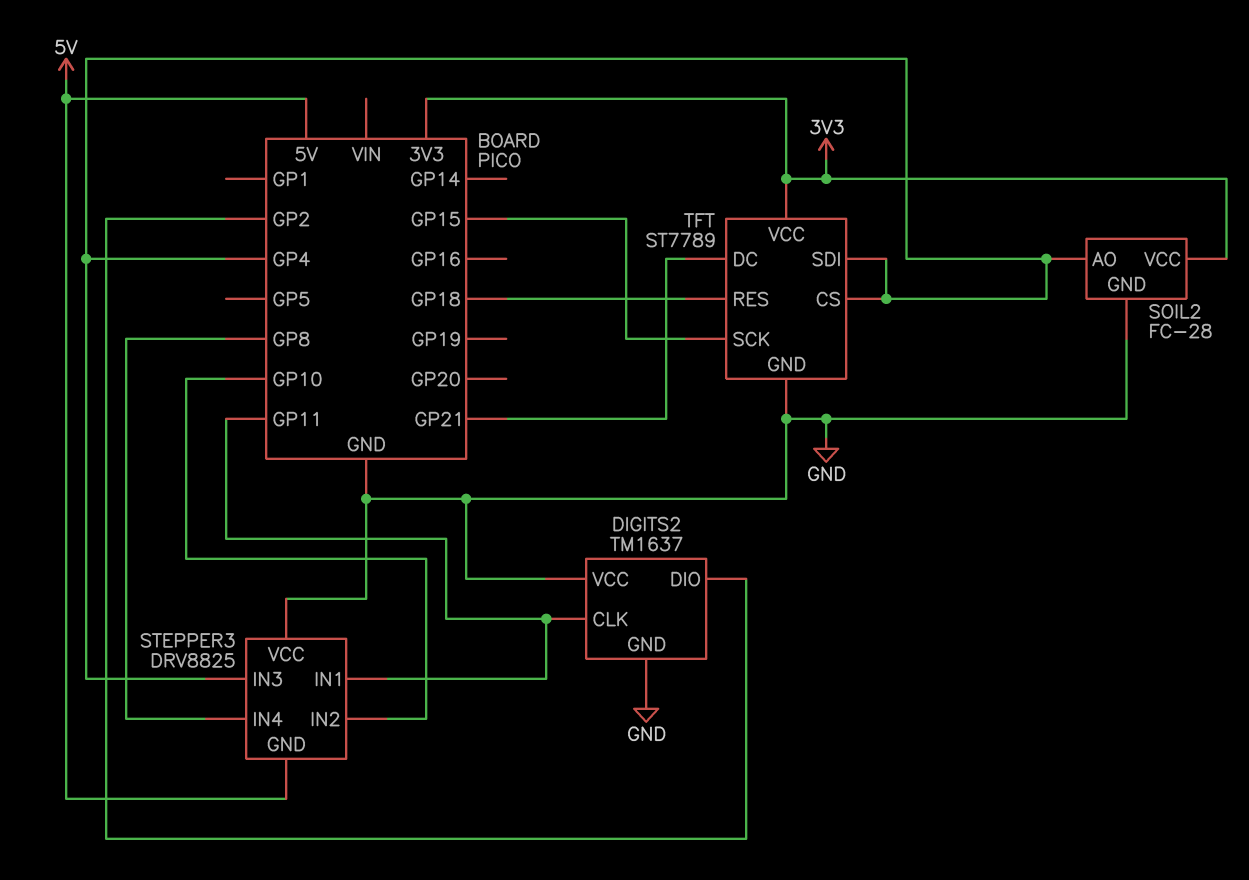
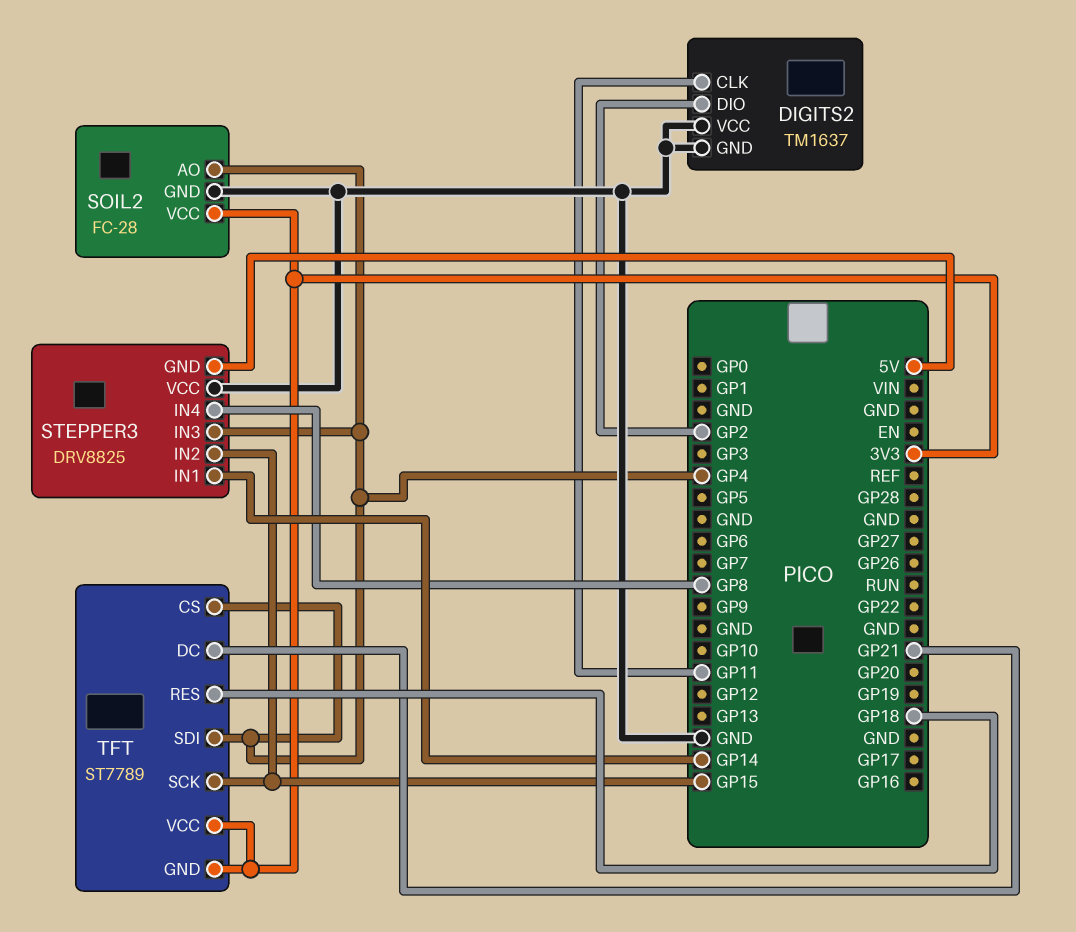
STEPPER3 pin IN1: GP11 -> GP14
STEPPER3 pin IN2: GP10 -> GP15
TFT pin GND: GND -> 3V3

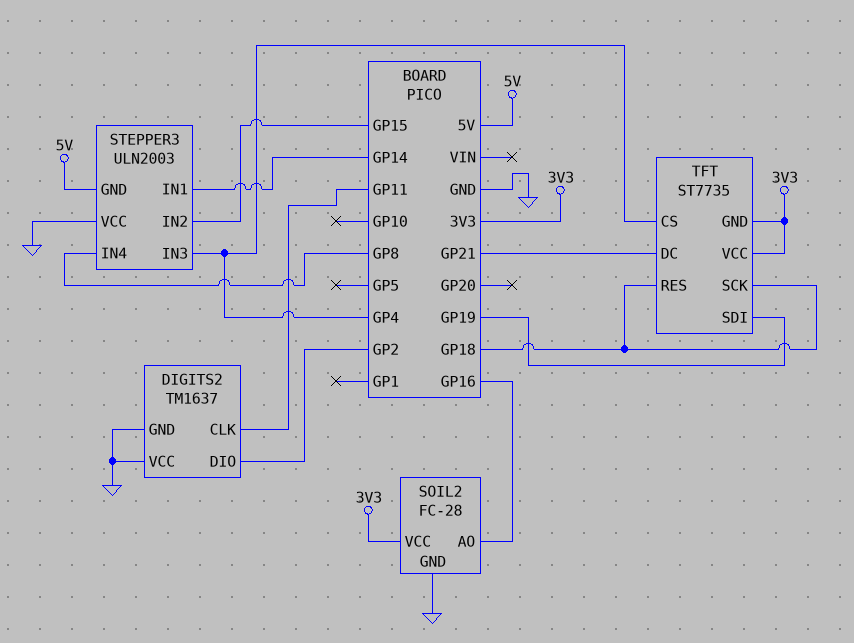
SOIL2 pin AO: GP4 -> GP16
STEPPER3: DRV8825 -> ULN2003
TFT: ST7789 -> ST7735
TFT pin SCK: GP15 -> GP18
TFT pin SDI: GP4 -> GP19

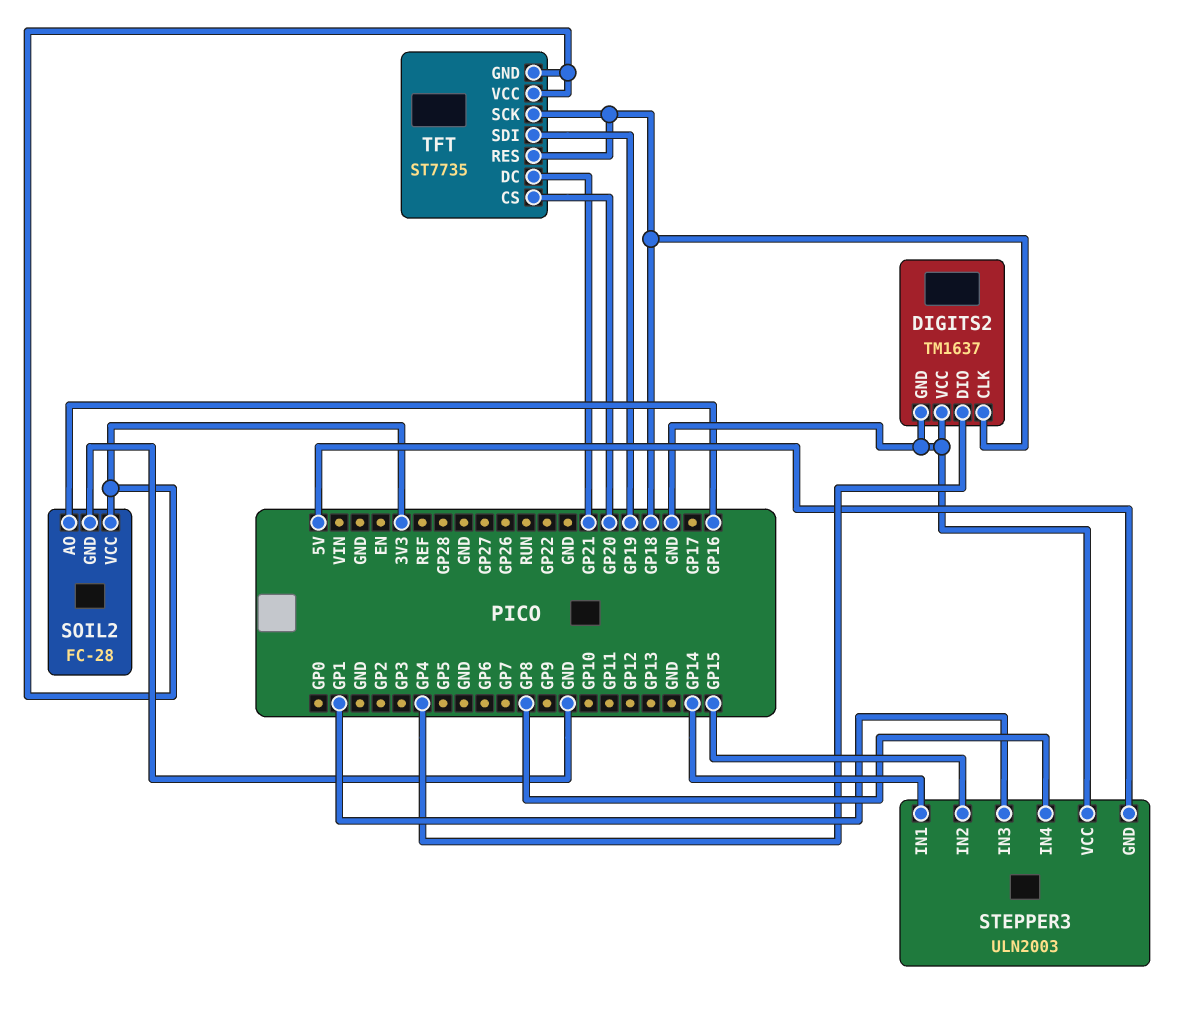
DIGITS2 pin CLK: GP11 -> GP18
DIGITS2 pin DIO: GP2 -> GP4
STEPPER3 pin IN3: GP4 -> GP1
TFT pin CS: GP4 -> GP20

